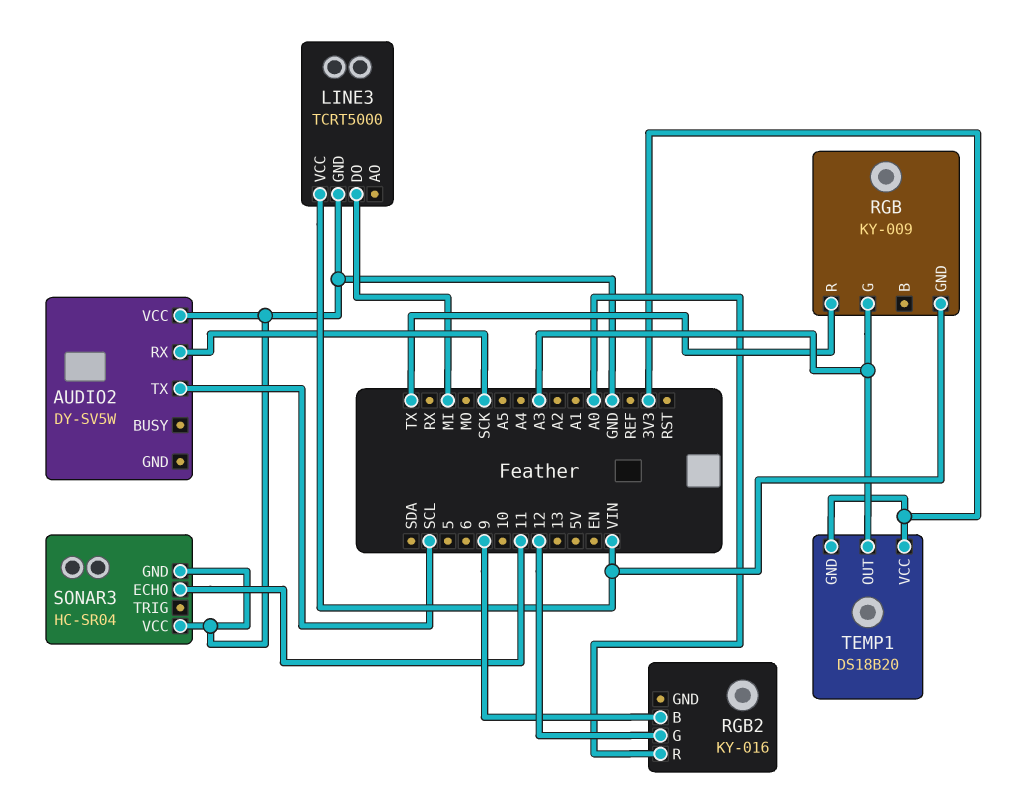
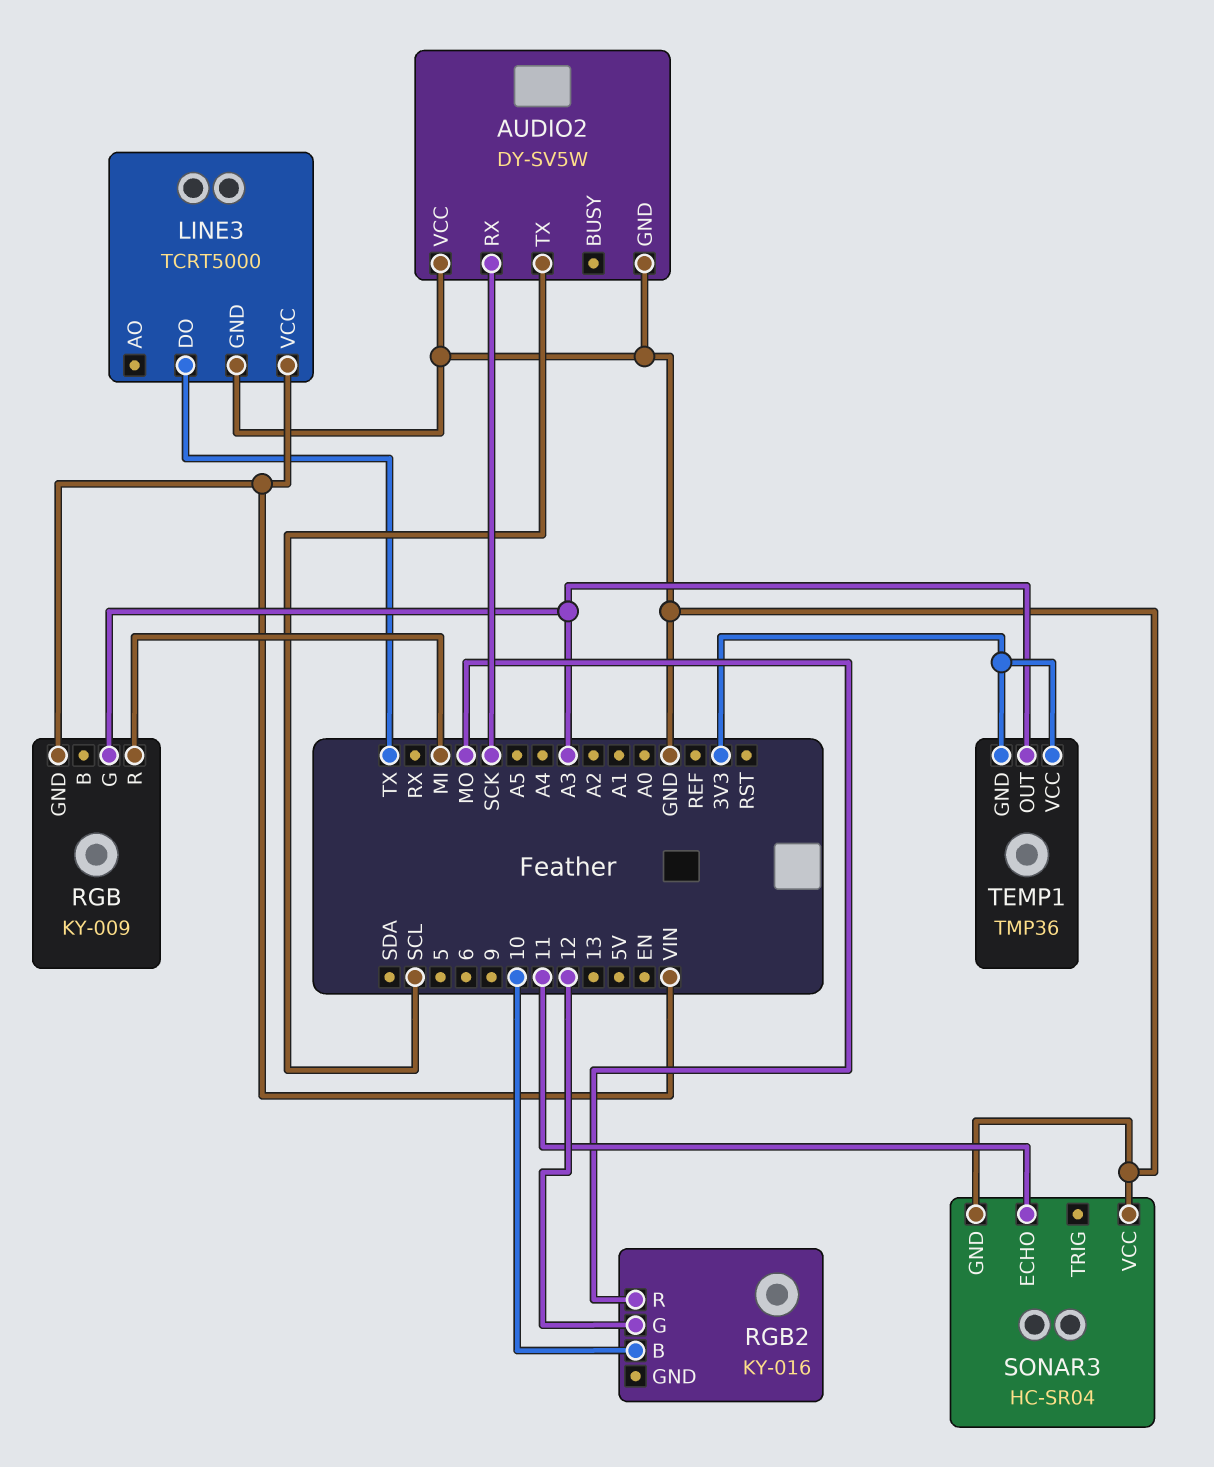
AUDIO2 pin GND: none -> GND
LINE3 pin DO: MI -> TX
RGB pin R: TX -> MI
RGB2 pin B: 9 -> 10
RGB2 pin R: A0 -> MO
TEMP1: DS18B20 -> TMP36

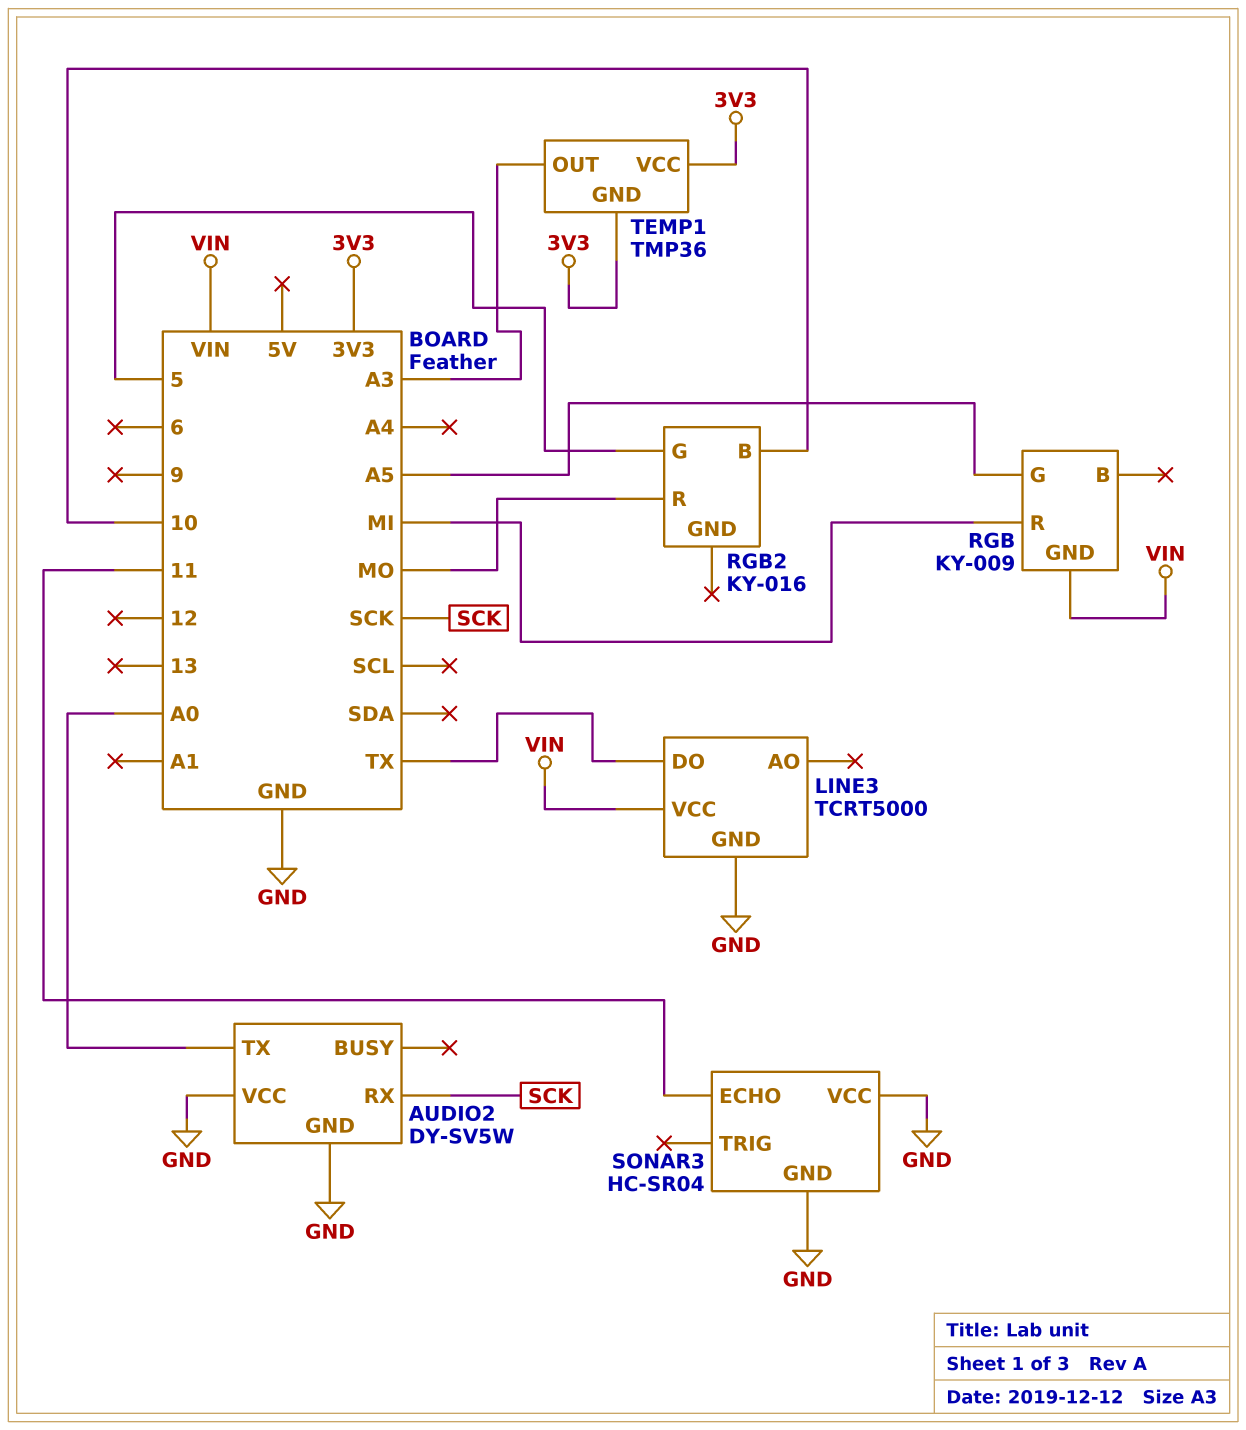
AUDIO2 pin TX: SCL -> A0
RGB pin G: A3 -> A5
RGB2 pin G: 12 -> 5

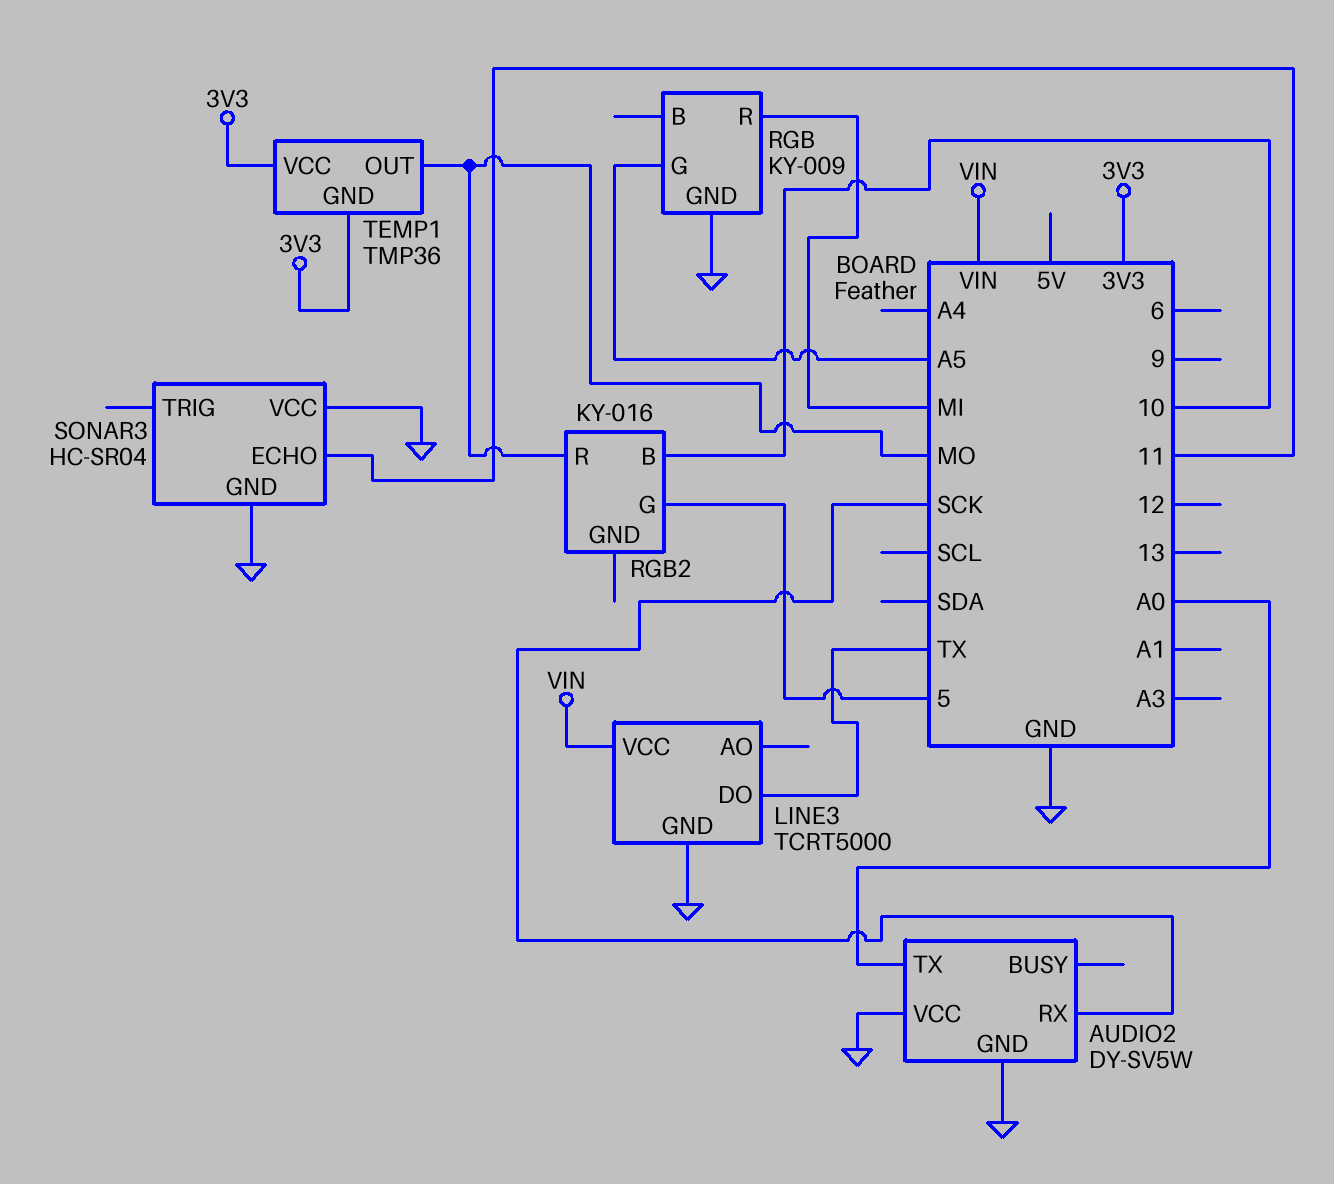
RGB pin GND: VIN -> GND
TEMP1 pin OUT: A3 -> MO

